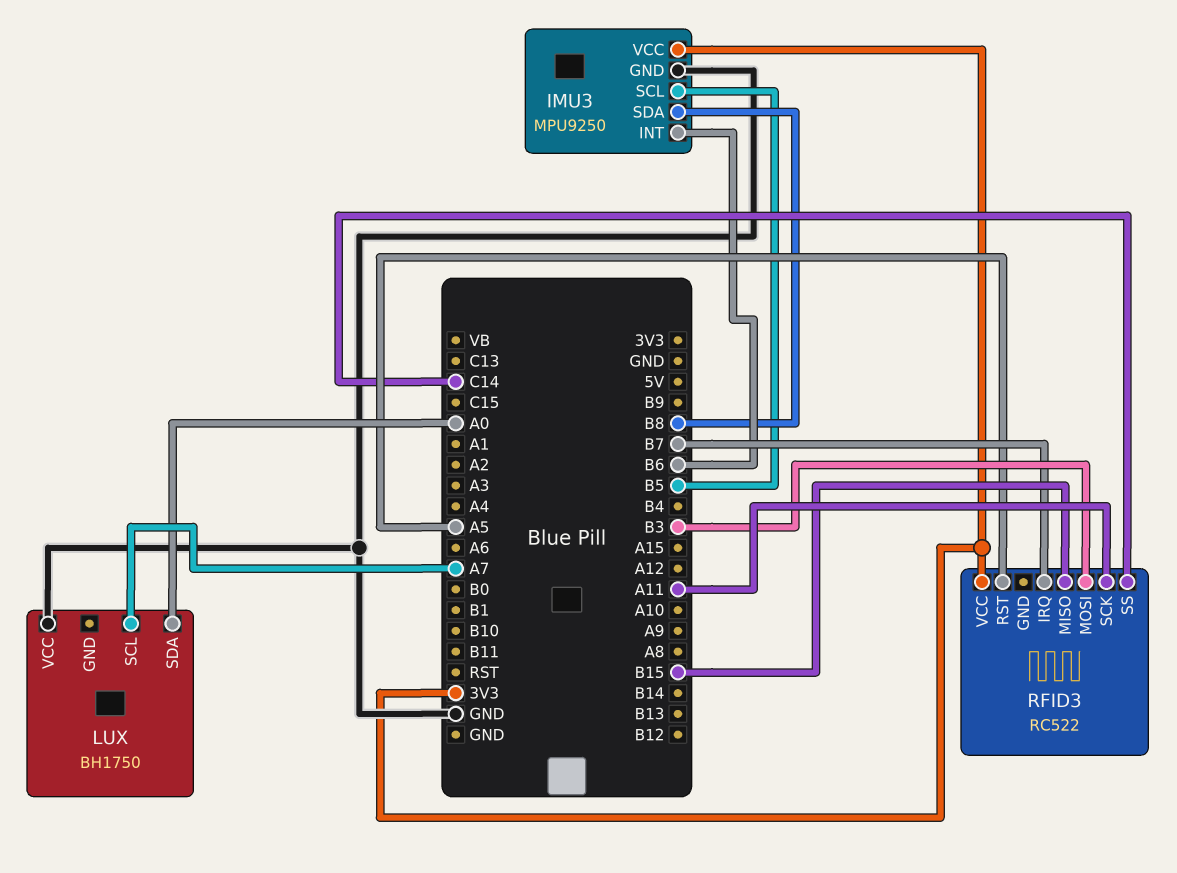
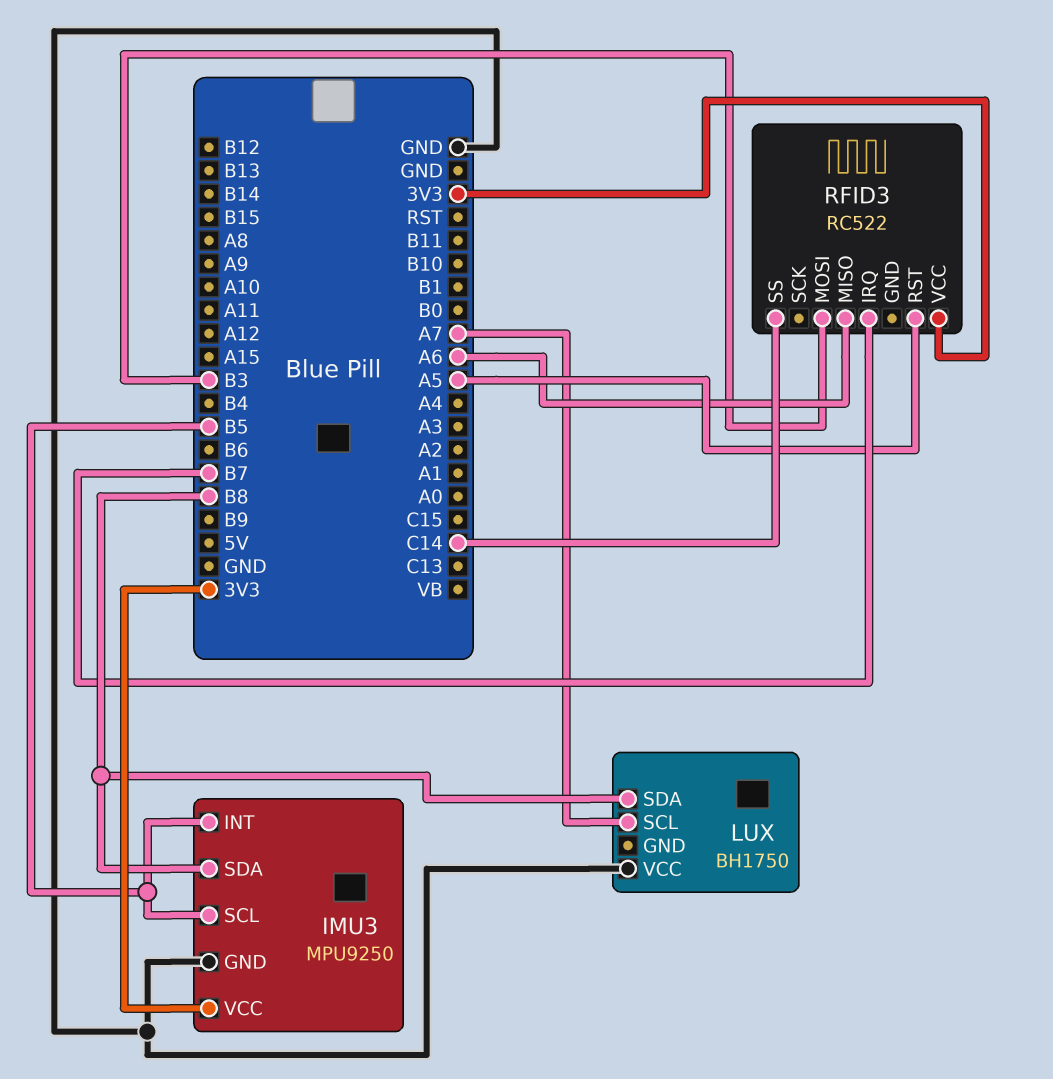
IMU3 pin INT: B6 -> B5
LUX pin SDA: A0 -> B8
RFID3 pin MISO: B15 -> A6
RFID3 pin SCK: A11 -> none

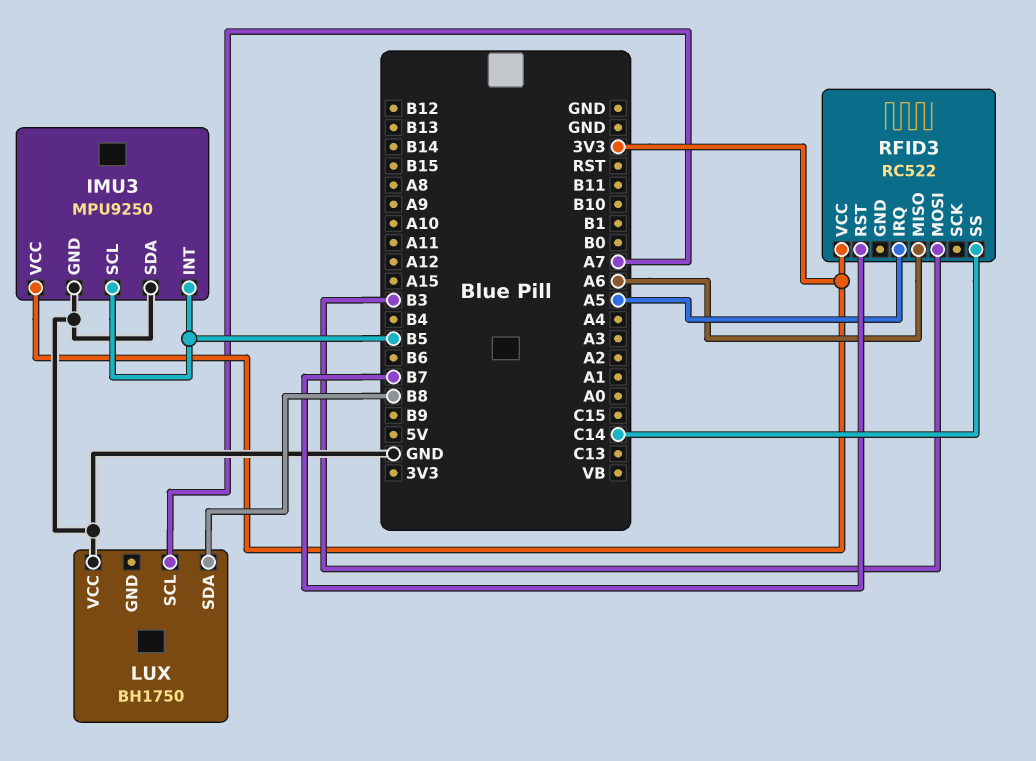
IMU3 pin SDA: B8 -> GND
RFID3 pin IRQ: B7 -> A5
RFID3 pin RST: A5 -> B7

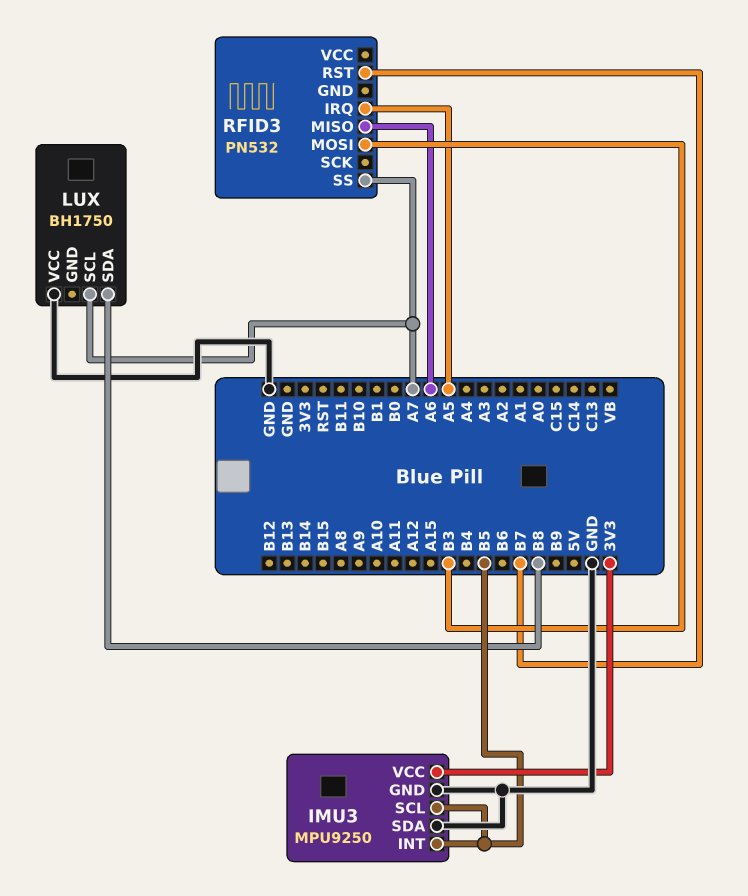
RFID3: RC522 -> PN532
RFID3 pin SS: C14 -> A7
RFID3 pin VCC: 3V3 -> none

